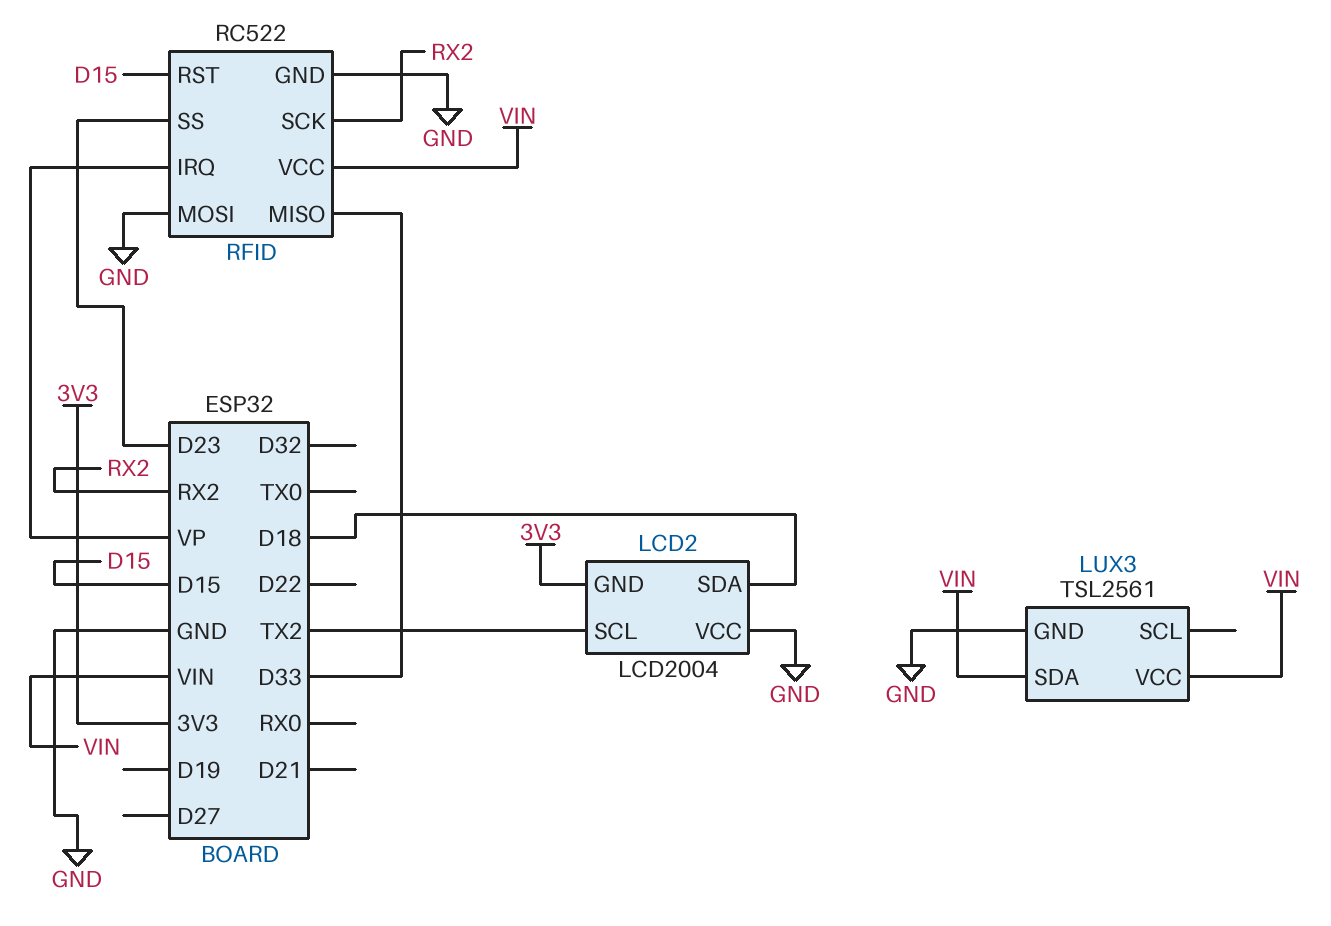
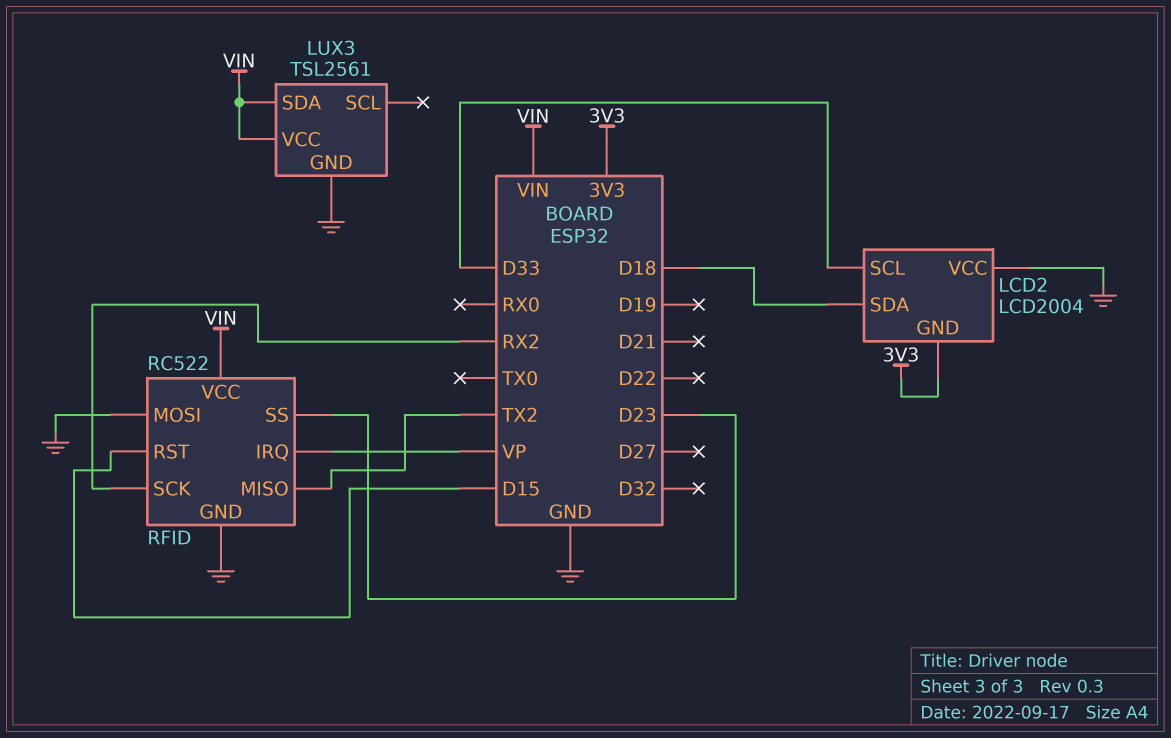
LCD2 pin SCL: TX2 -> D33
RFID pin MISO: D33 -> TX2

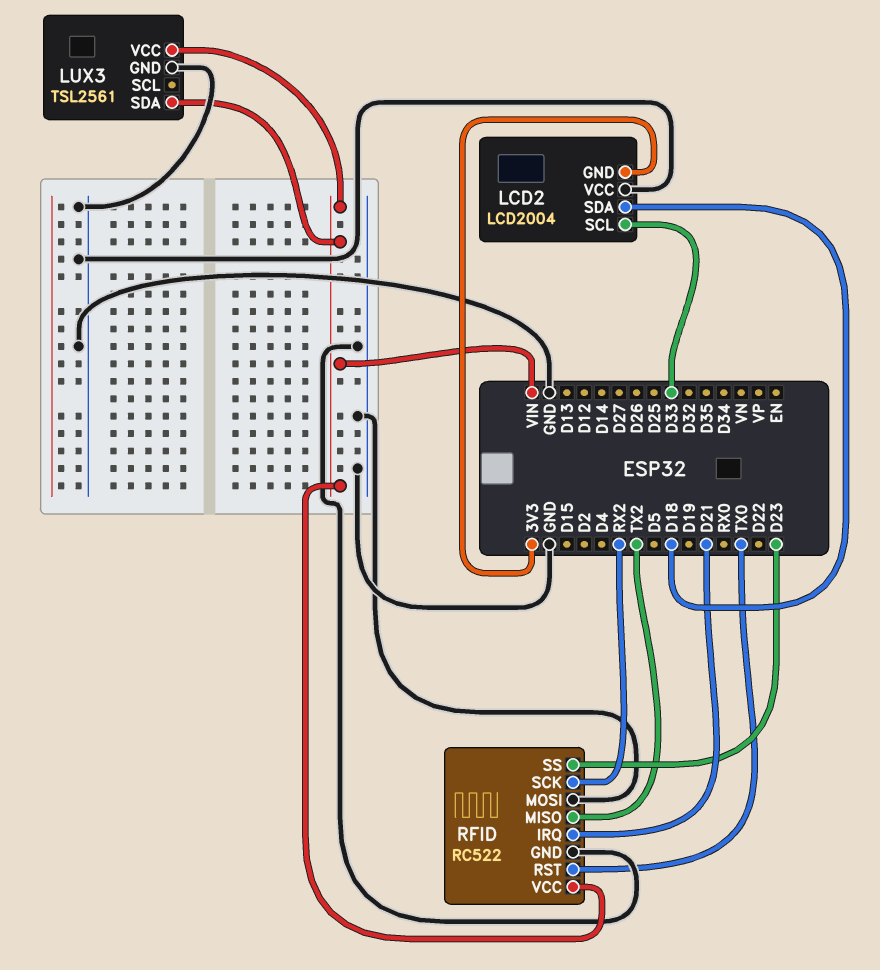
RFID pin IRQ: VP -> D21
RFID pin RST: D15 -> TX0

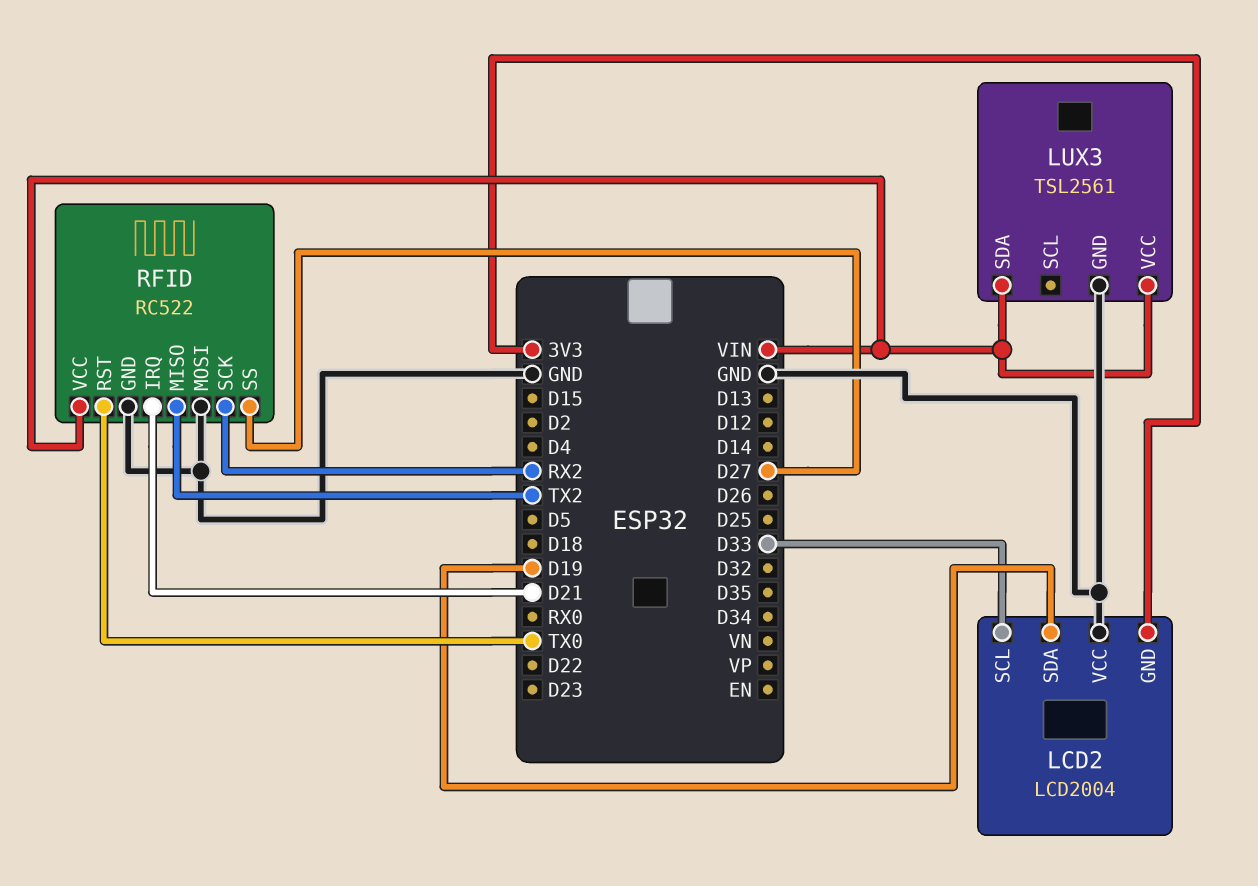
LCD2 pin SDA: D18 -> D19
RFID pin SS: D23 -> D27

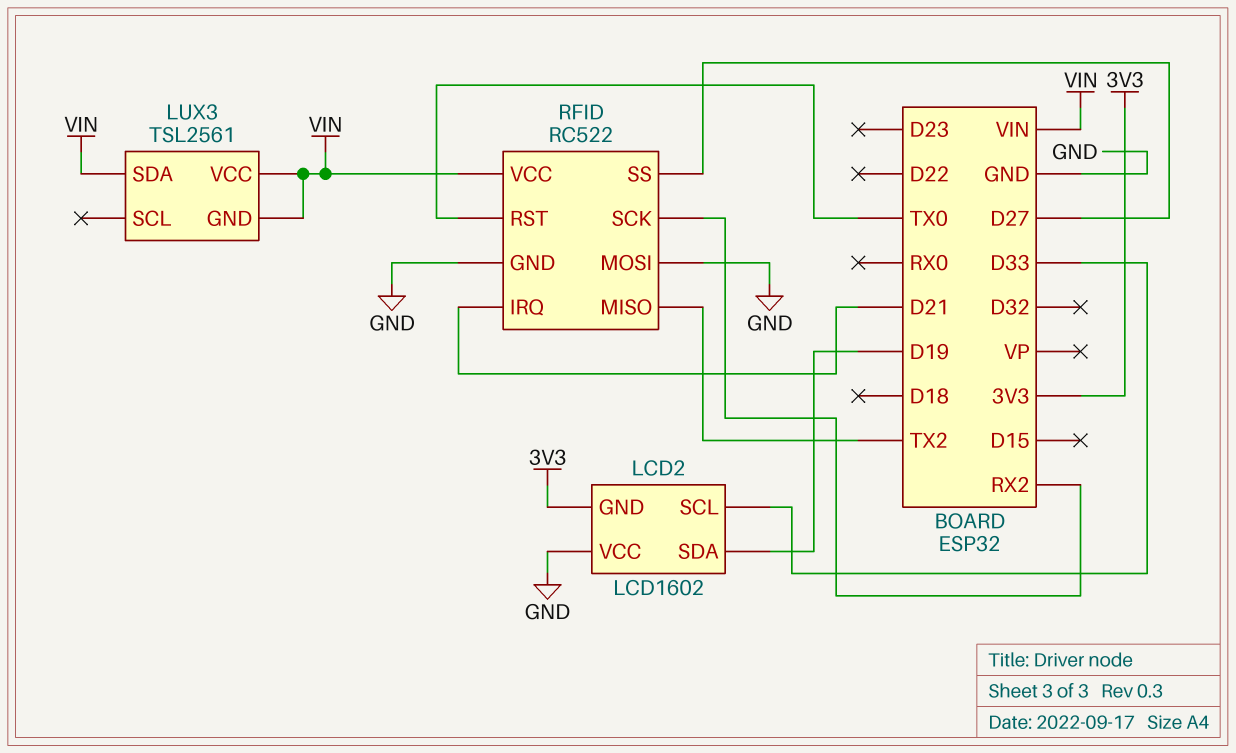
LCD2: LCD2004 -> LCD1602
LUX3 pin GND: GND -> VIN

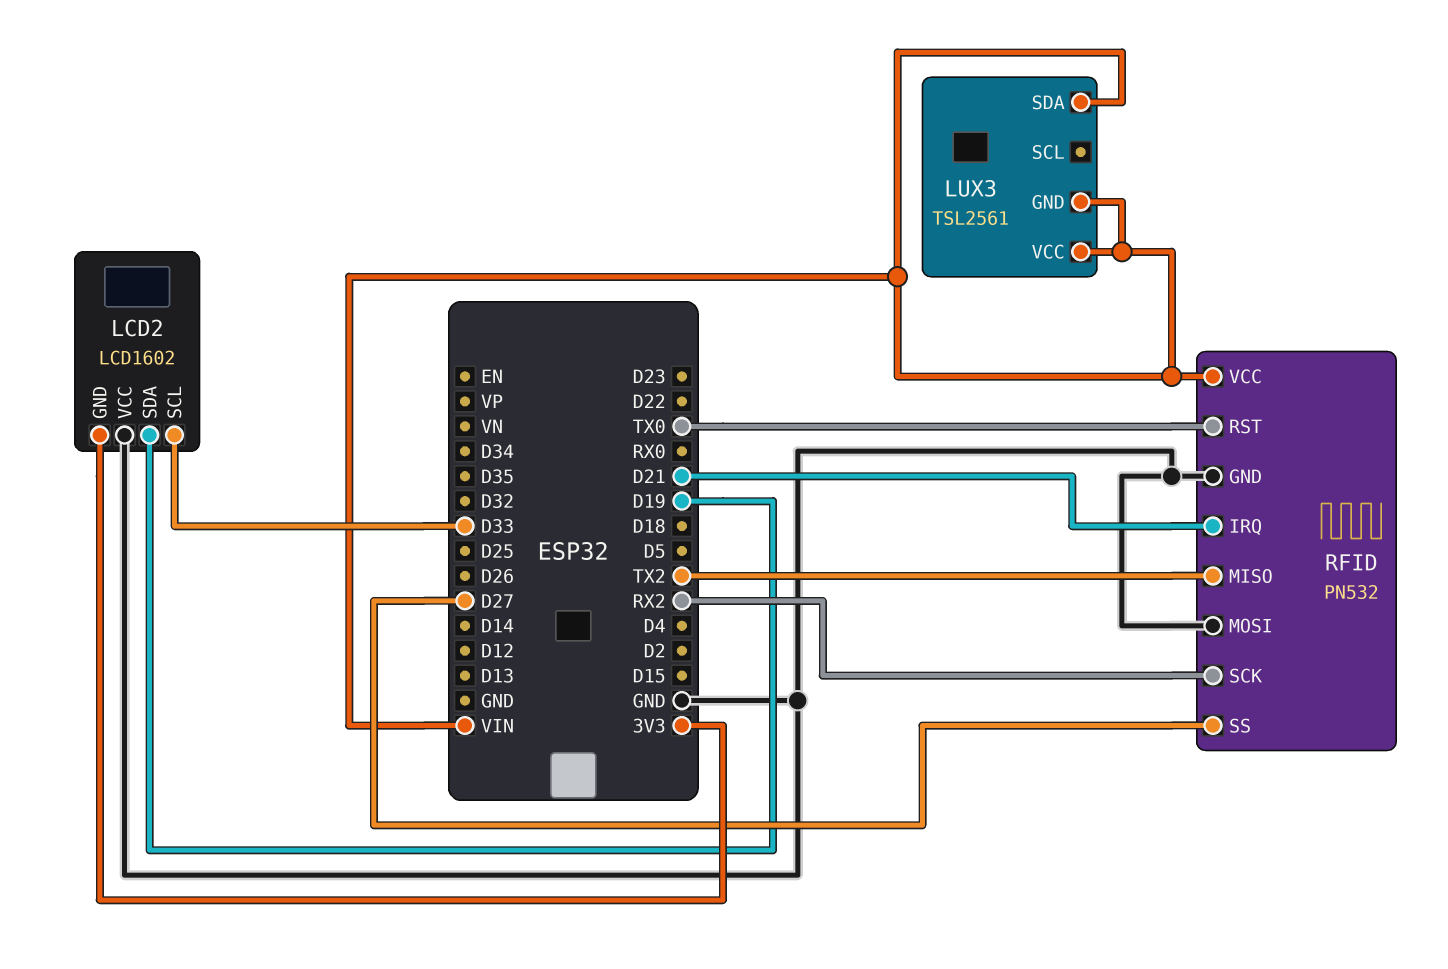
RFID: RC522 -> PN532

